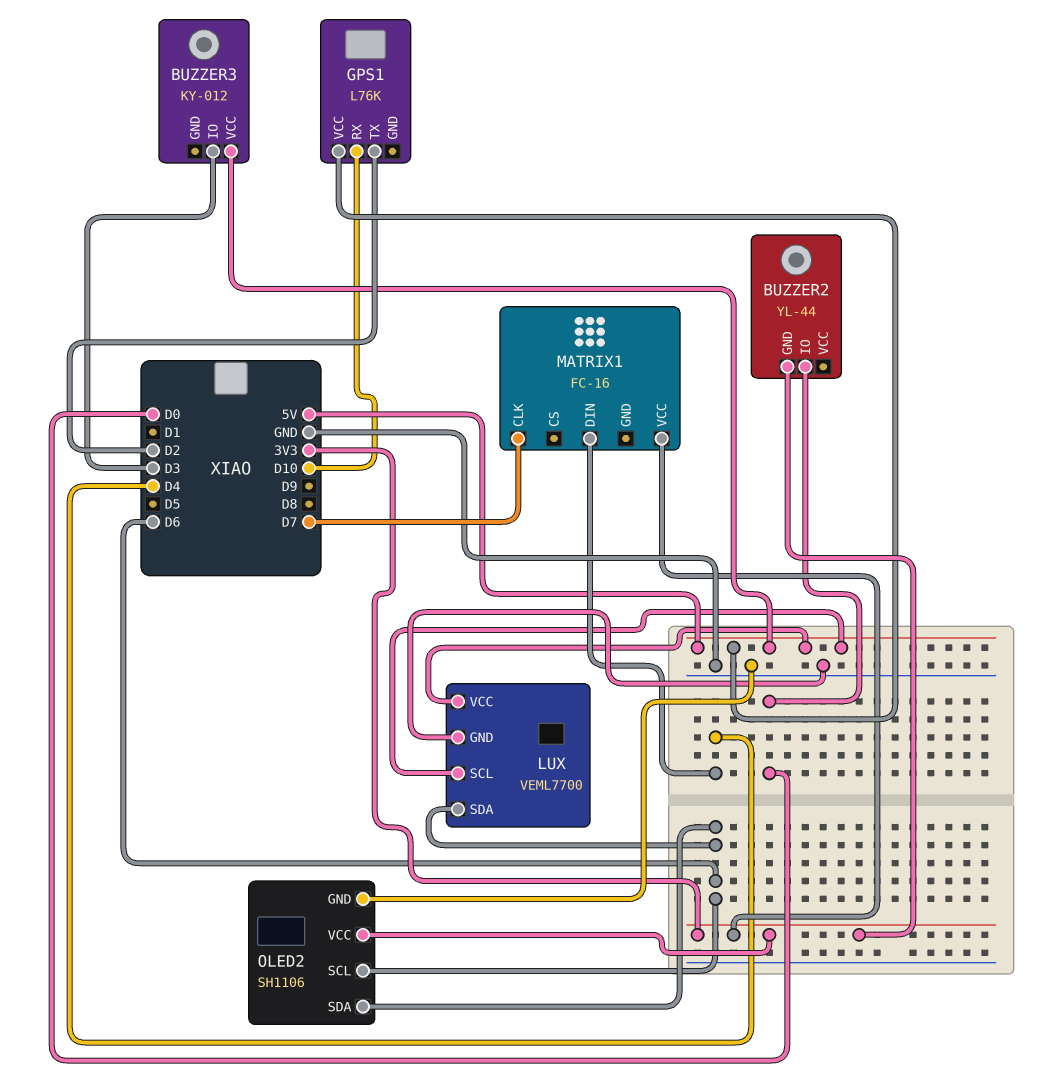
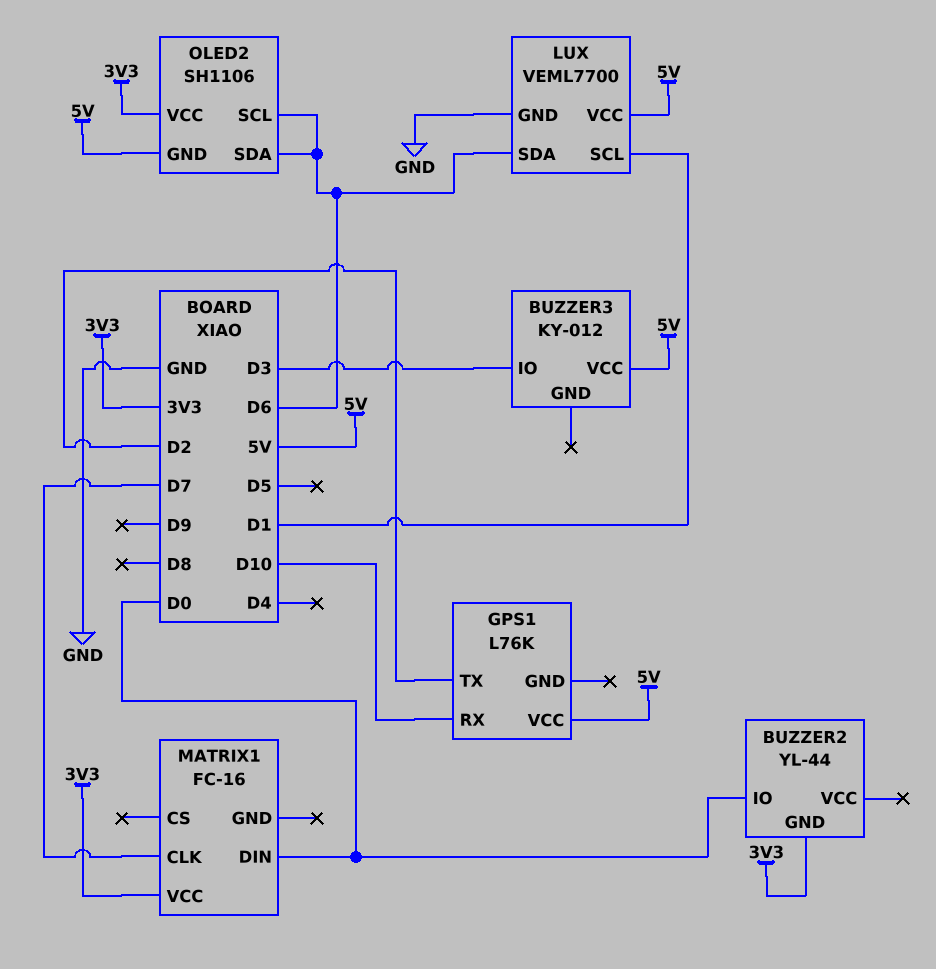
LUX pin SCL: 5V -> D1
MATRIX1 pin DIN: D4 -> D0
OLED2 pin GND: GND -> 5V

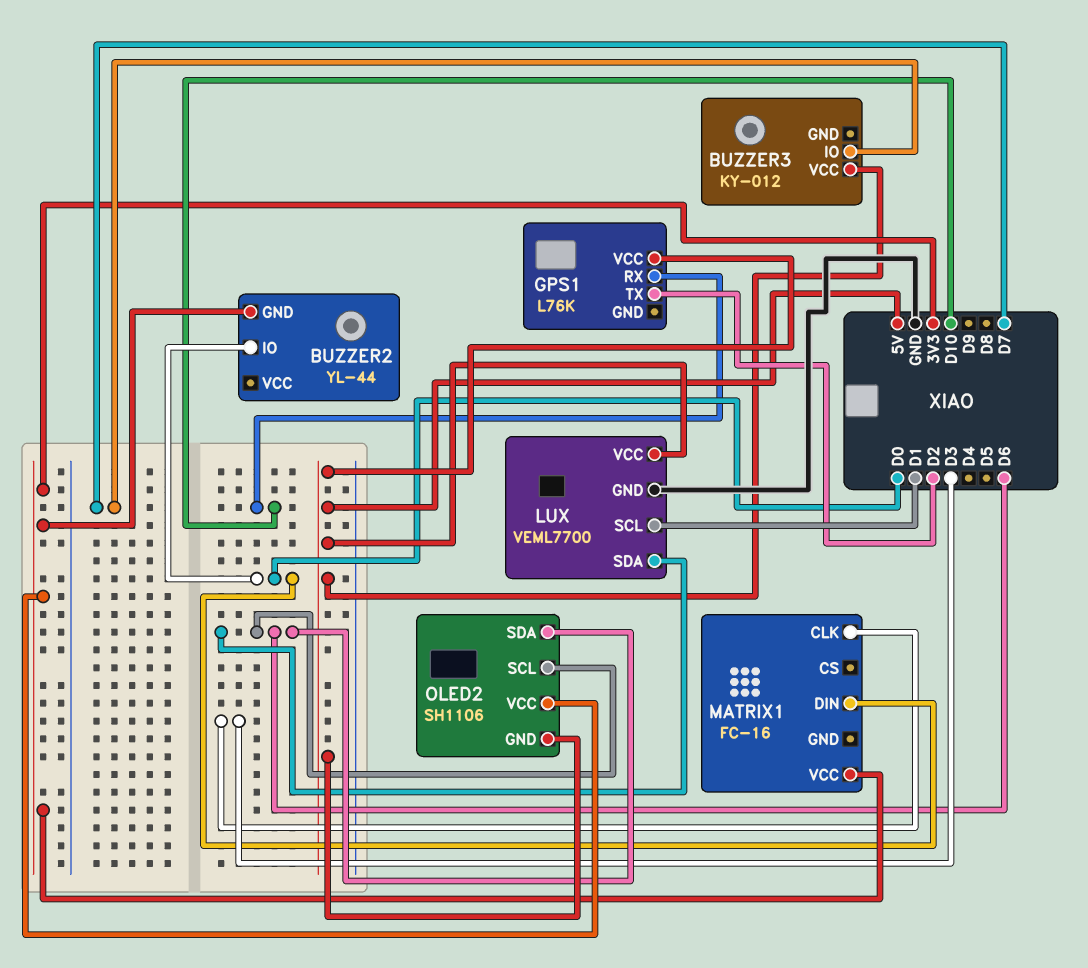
BUZZER3 pin IO: D3 -> D7
MATRIX1 pin CLK: D7 -> D3

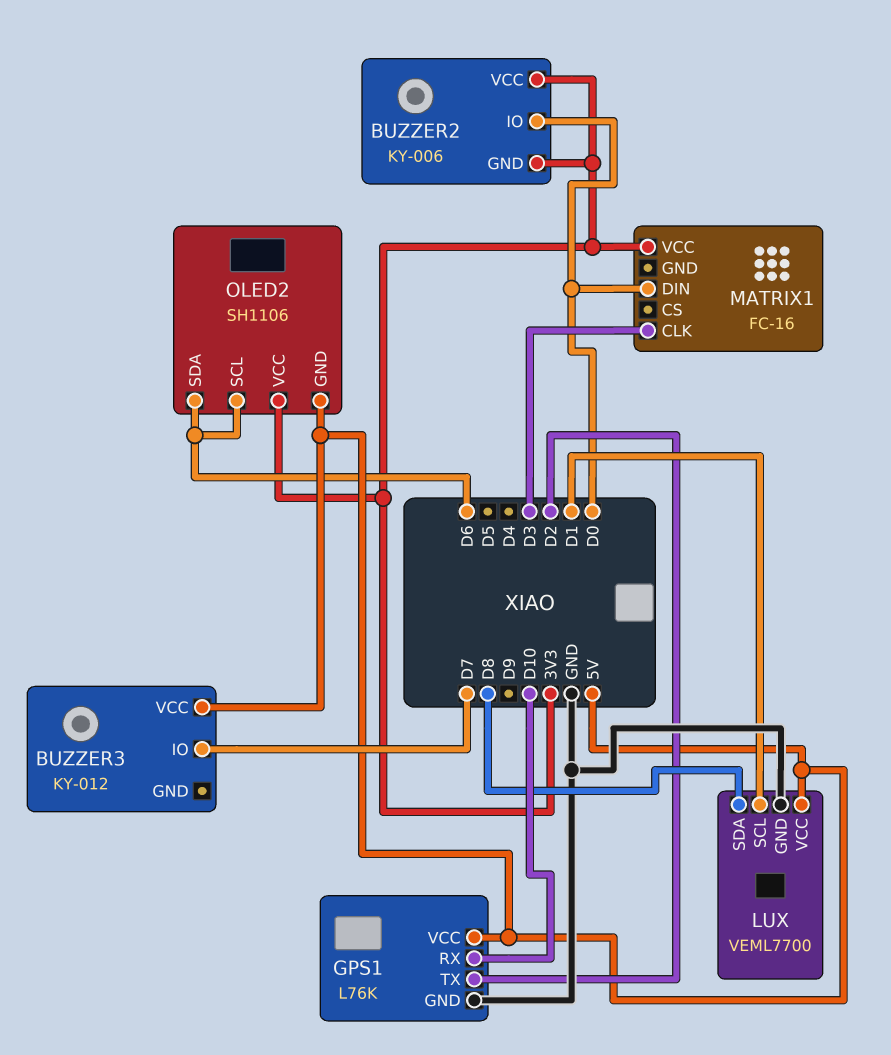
BUZZER2: YL-44 -> KY-006
BUZZER2 pin VCC: none -> 3V3
GPS1 pin GND: none -> GND
LUX pin SDA: D6 -> D8

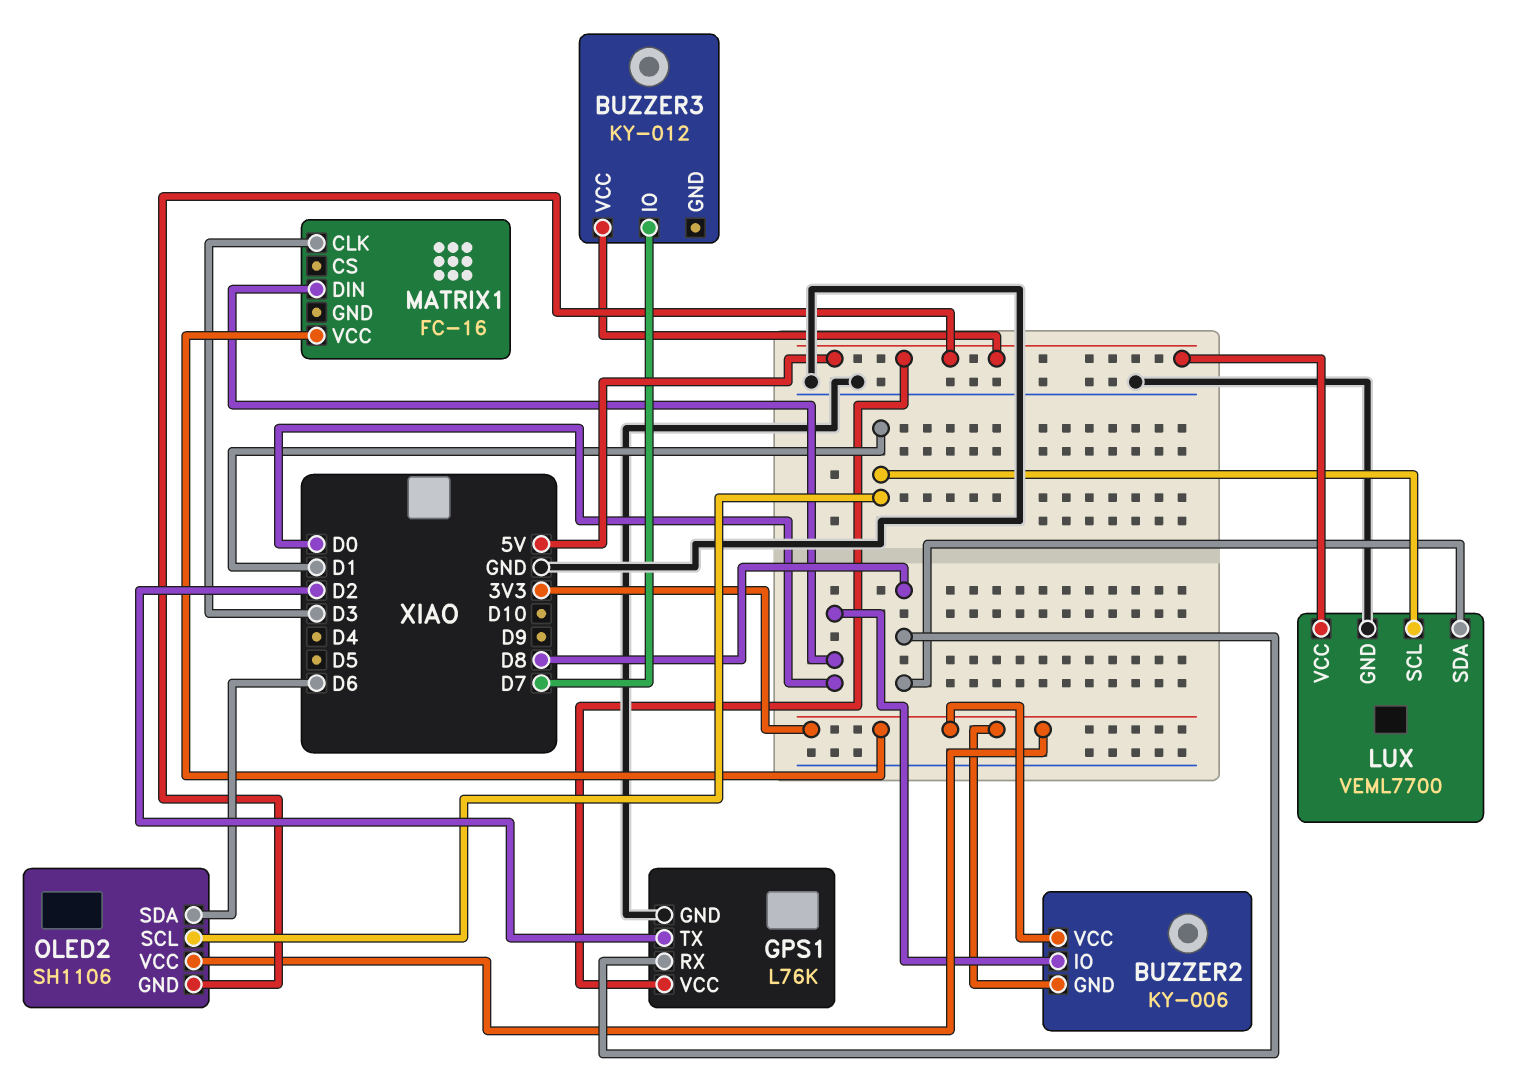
GPS1 pin RX: D10 -> D8
OLED2 pin SCL: D6 -> D1

